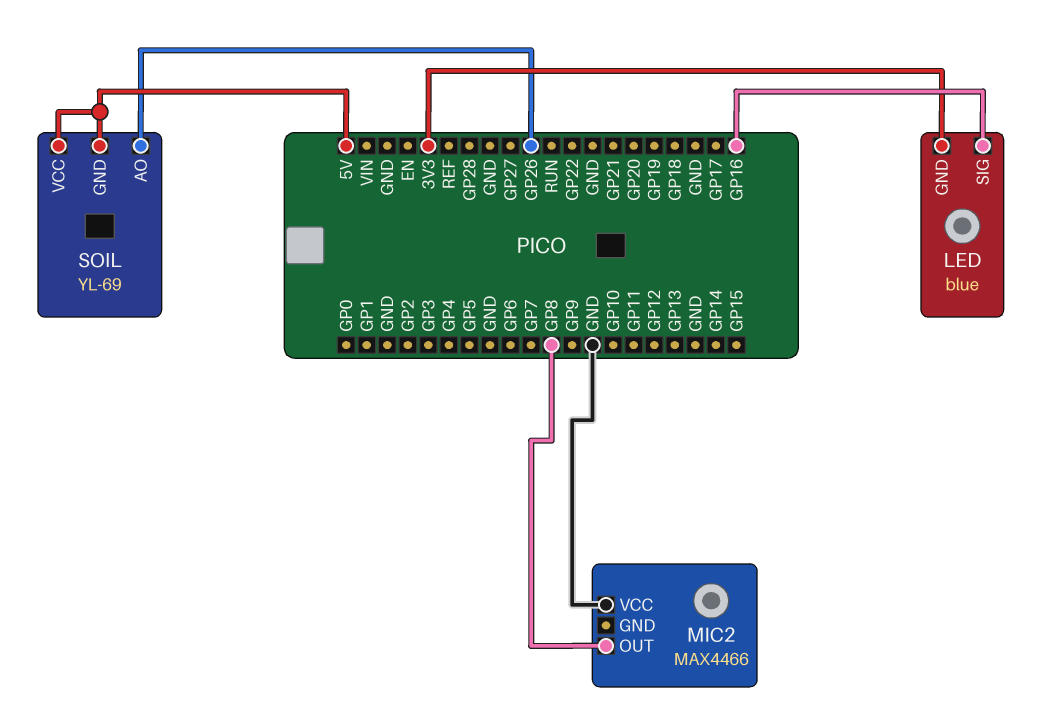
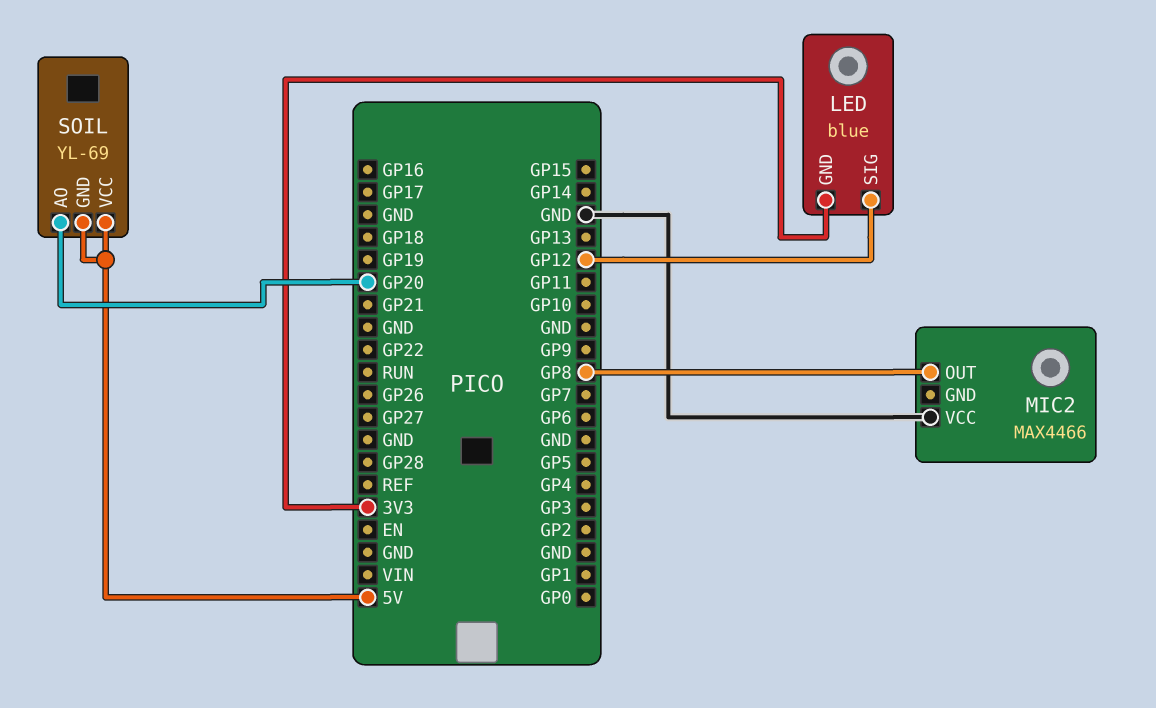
LED pin SIG: GP16 -> GP12
SOIL pin AO: GP26 -> GP20

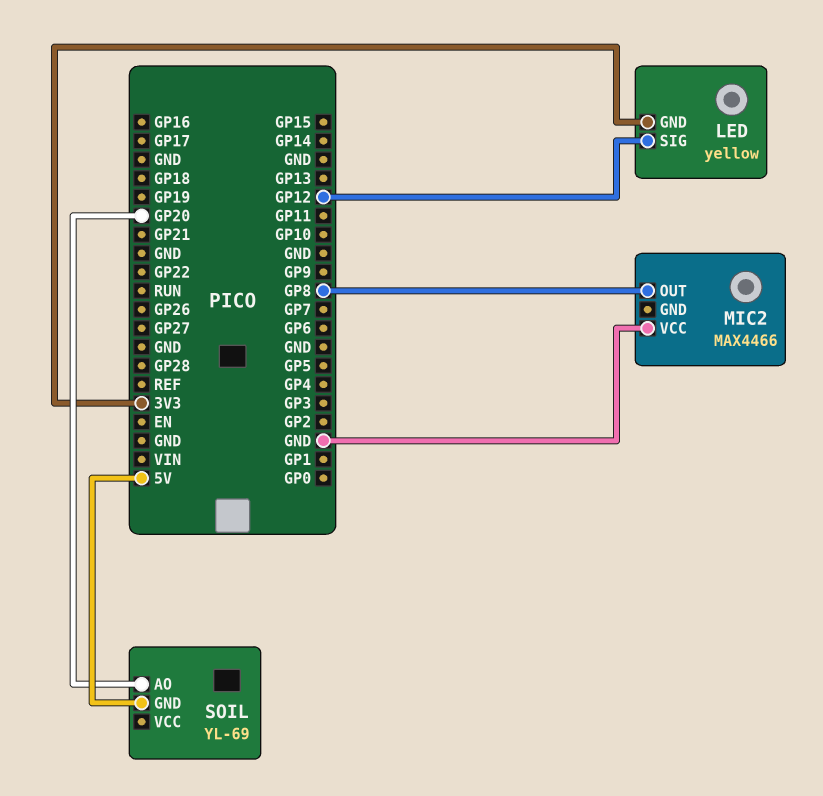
LED: blue -> yellow
SOIL pin VCC: 5V -> none

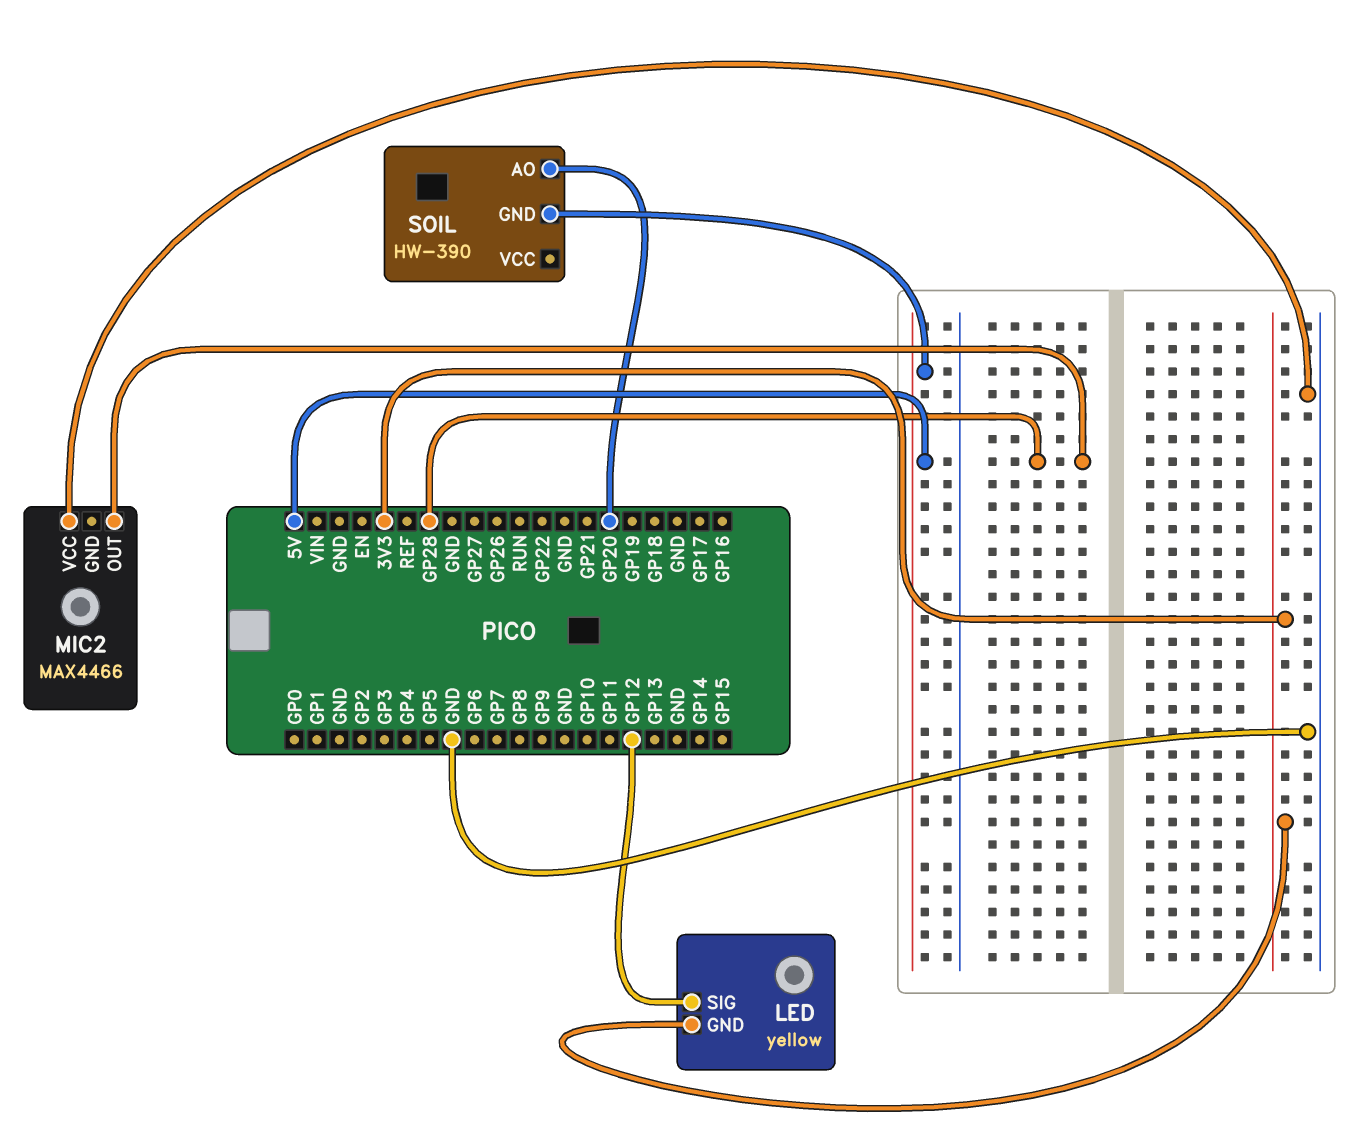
MIC2 pin OUT: GP8 -> GP28
SOIL: YL-69 -> HW-390

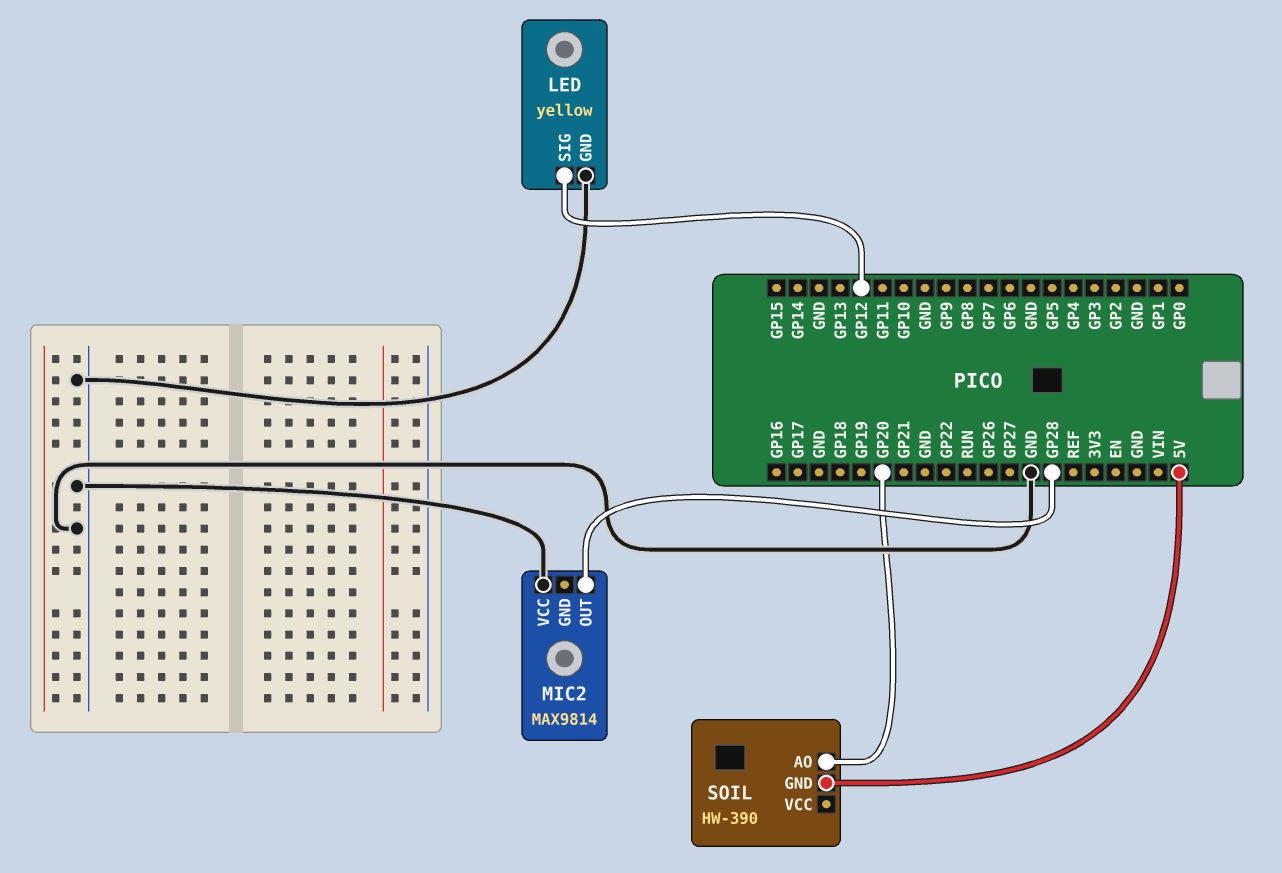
LED pin GND: 3V3 -> GND
MIC2: MAX4466 -> MAX9814

